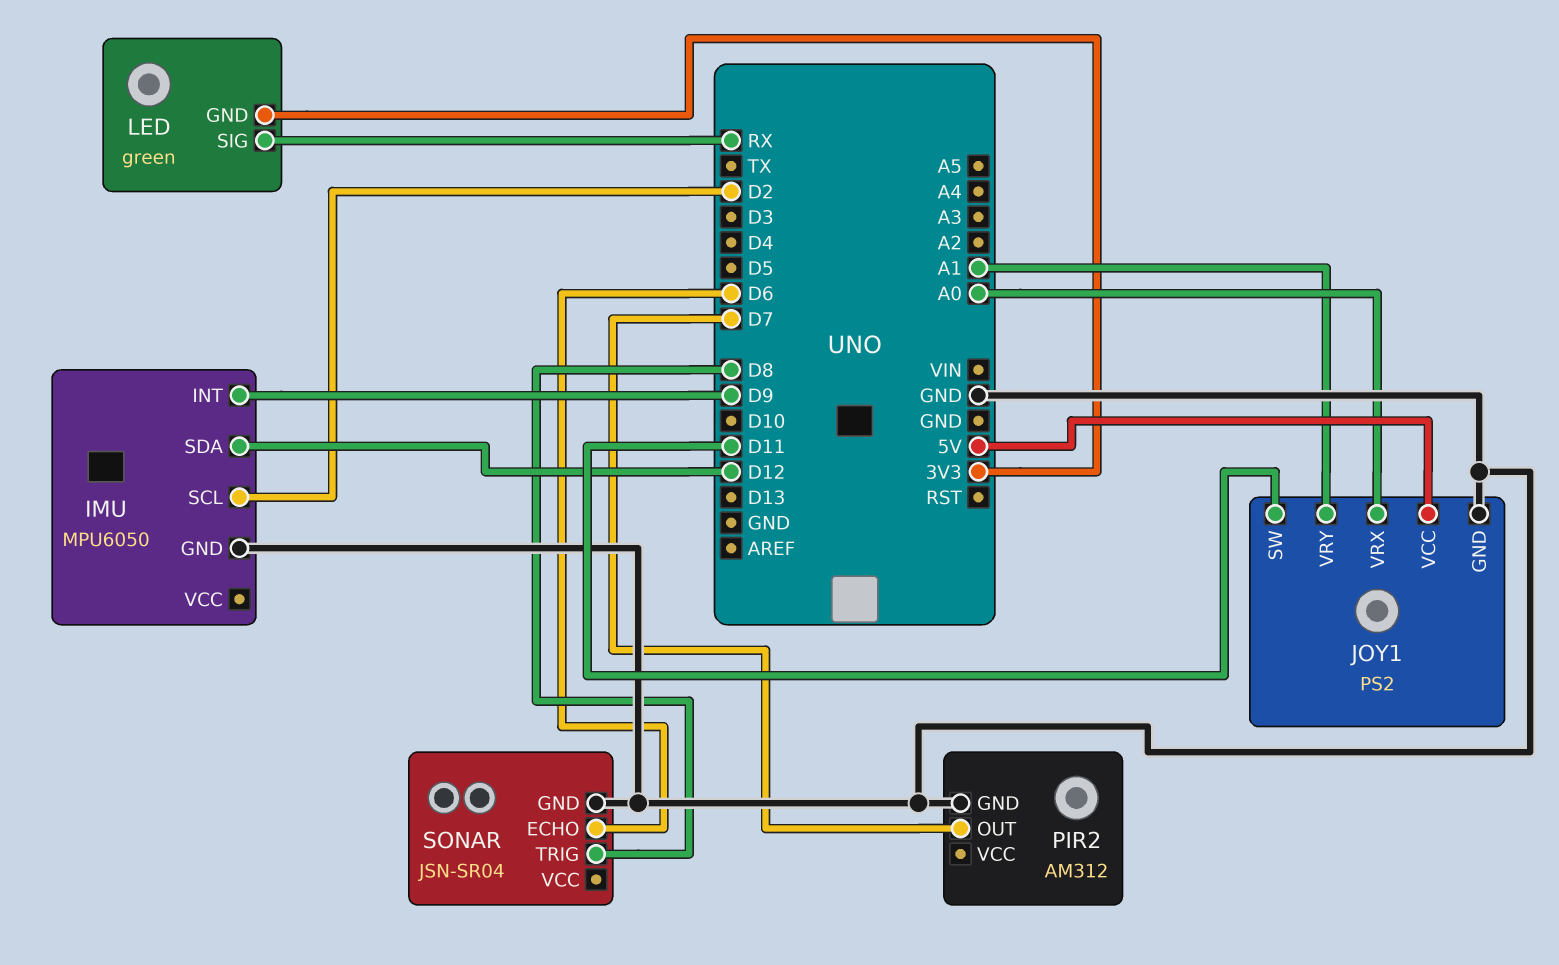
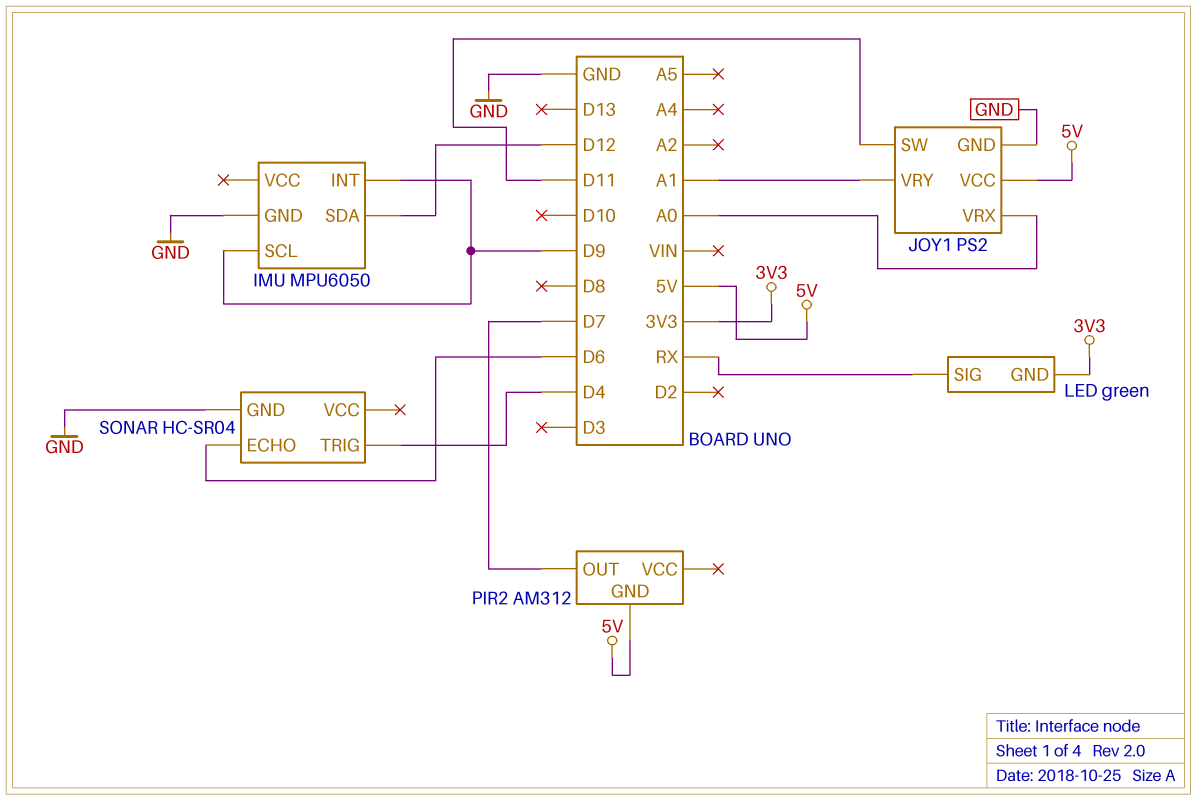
IMU pin SCL: D2 -> D9
PIR2 pin GND: GND -> 5V
SONAR: JSN-SR04 -> HC-SR04
SONAR pin TRIG: D8 -> D4

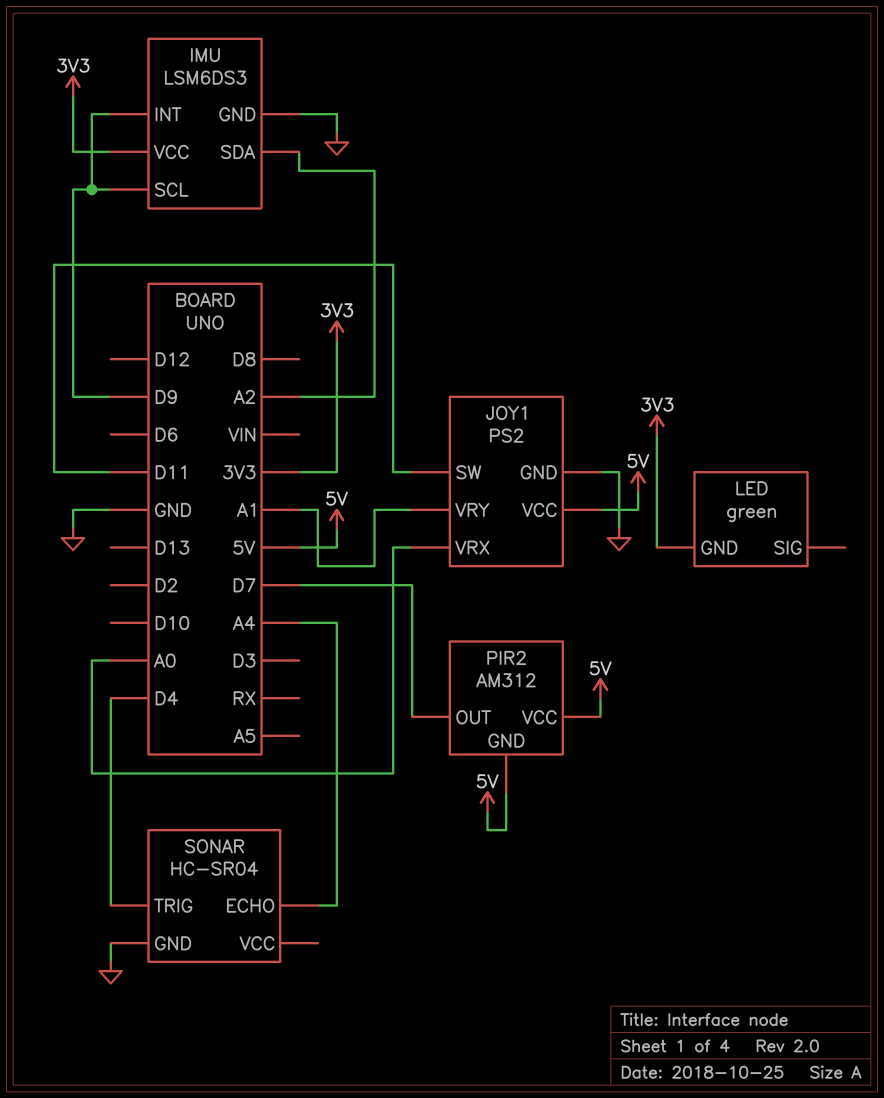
IMU: MPU6050 -> LSM6DS3
IMU pin SDA: D12 -> A2
IMU pin VCC: none -> 3V3
LED pin SIG: RX -> none
PIR2 pin VCC: none -> 5V
SONAR pin ECHO: D6 -> A4

